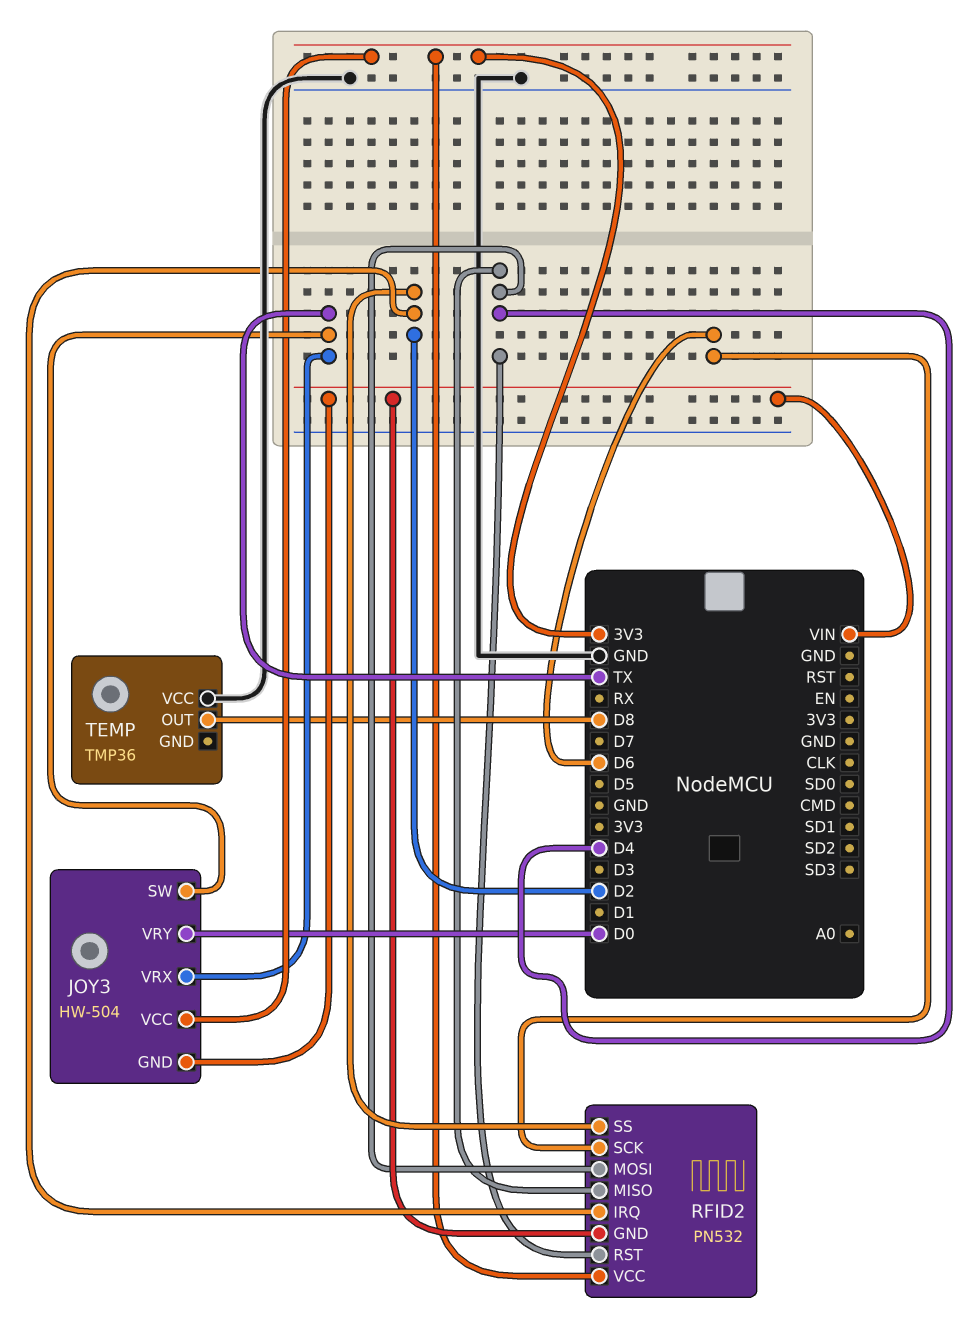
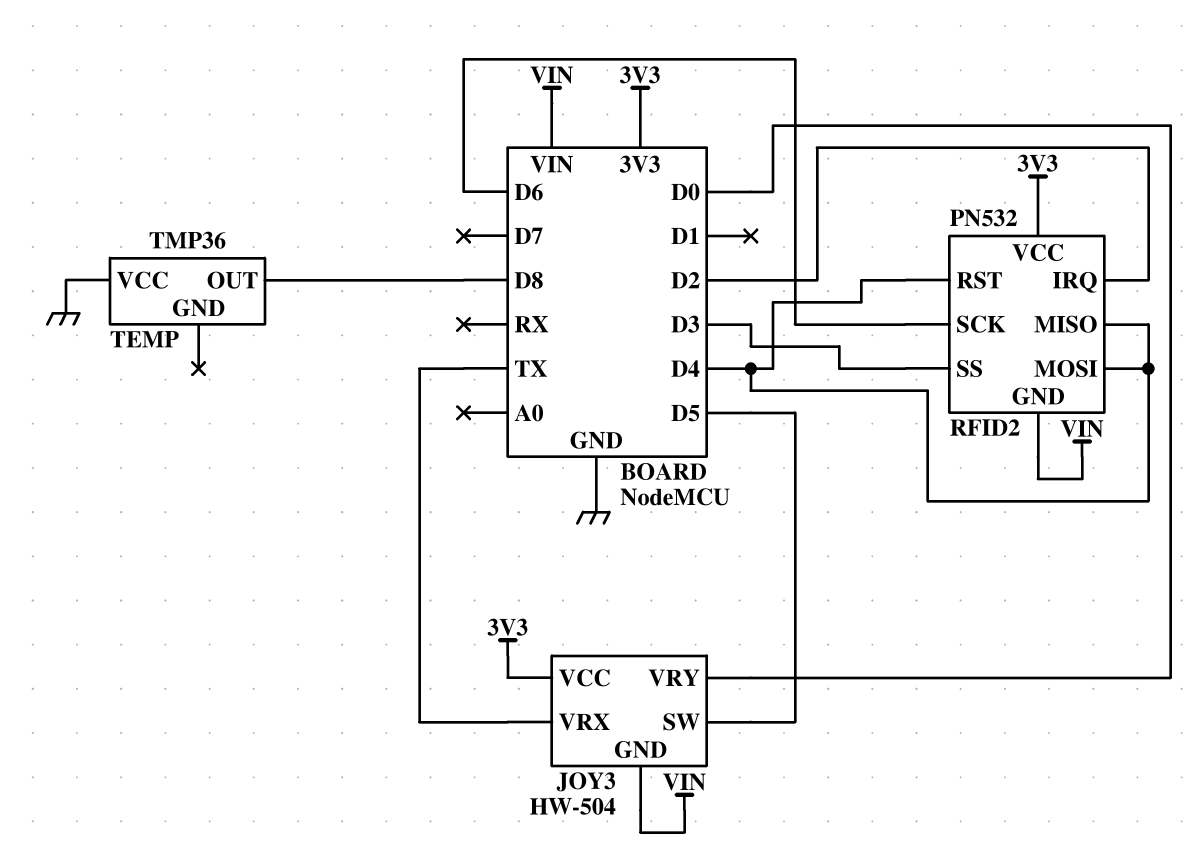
JOY3 pin SW: TX -> D5
RFID2 pin SS: D2 -> D3

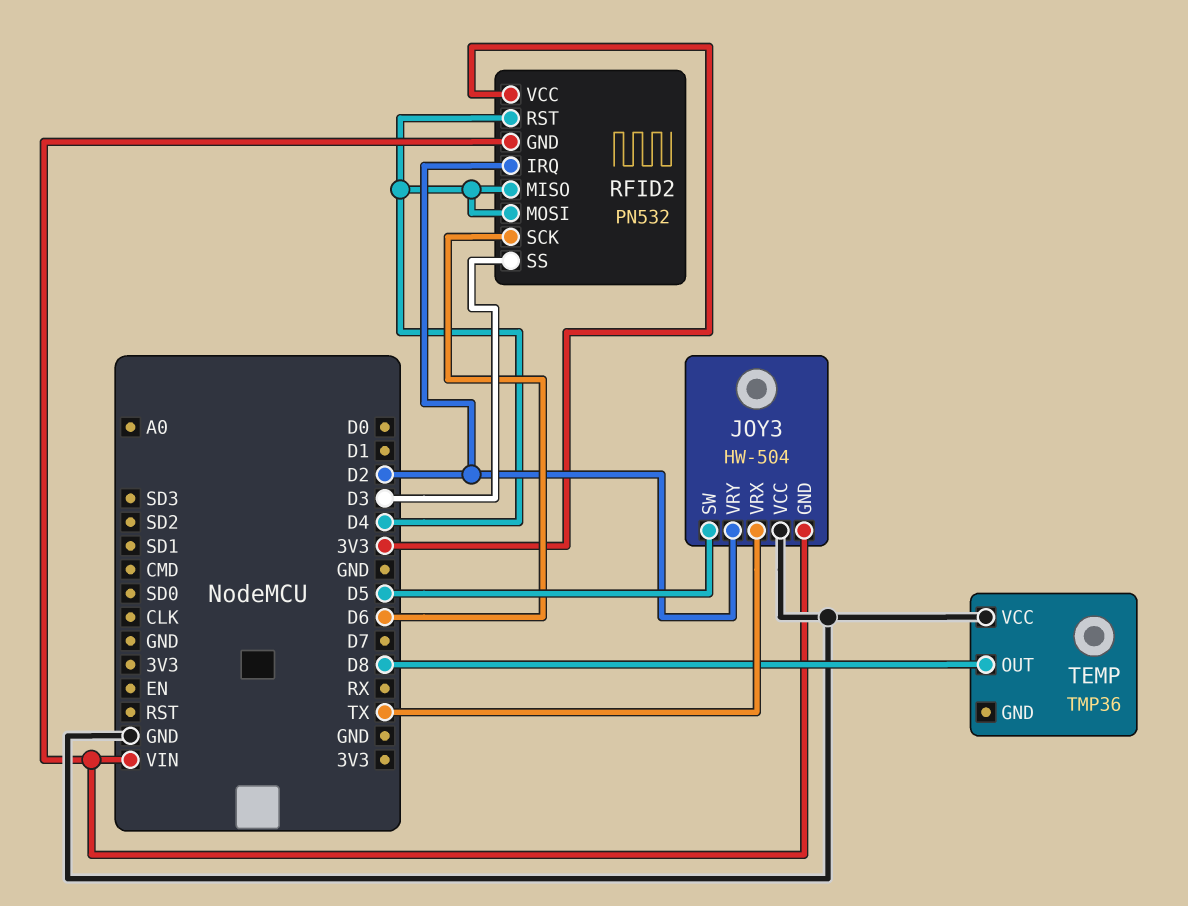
JOY3 pin VCC: 3V3 -> GND
JOY3 pin VRY: D0 -> D2

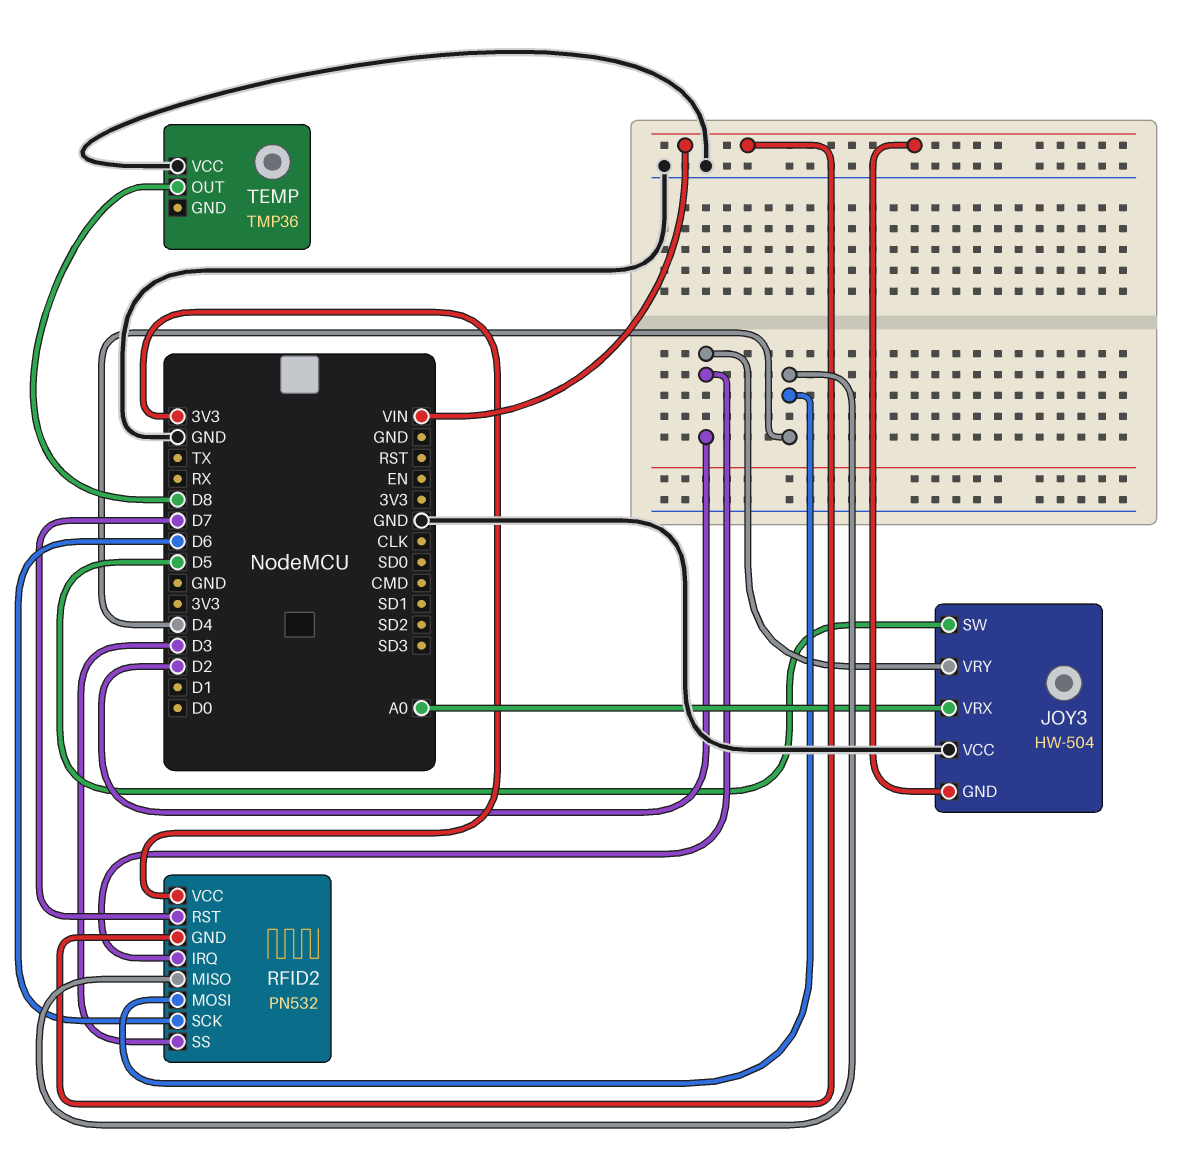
JOY3 pin VRX: TX -> A0
RFID2 pin RST: D4 -> D7

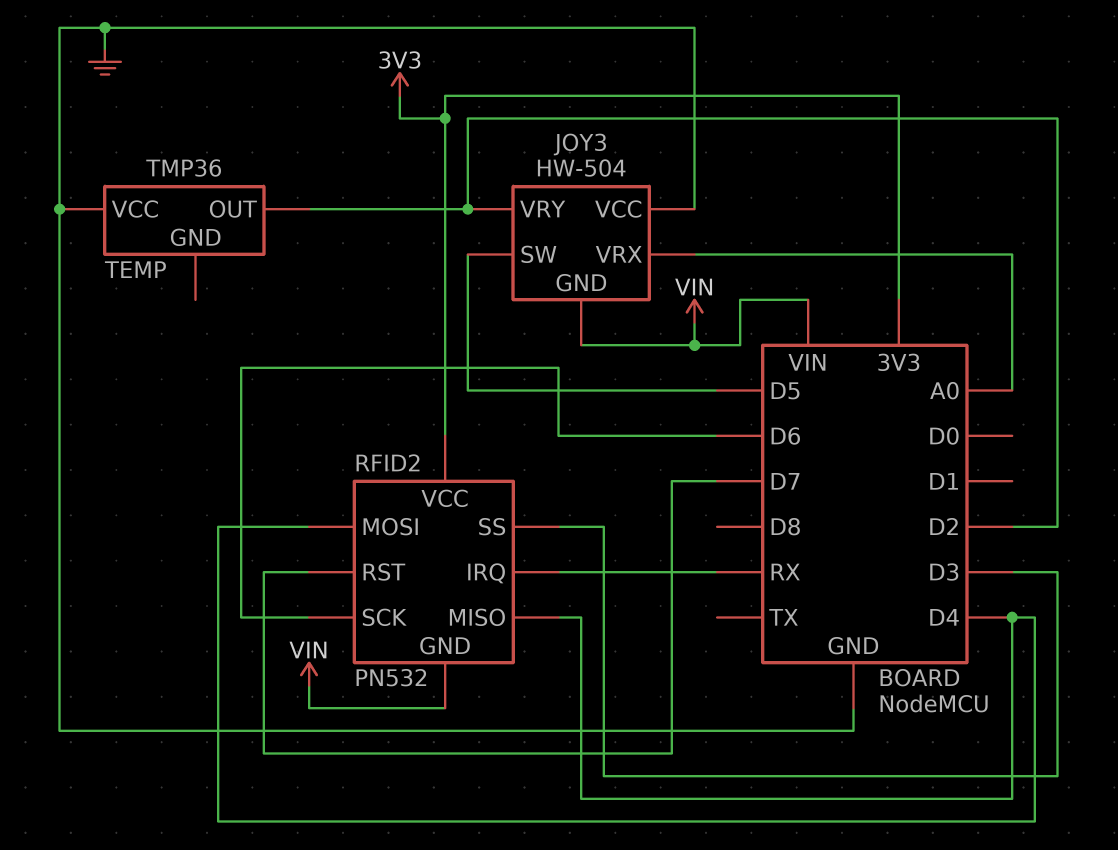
RFID2 pin IRQ: D2 -> RX
TEMP pin OUT: D8 -> D2

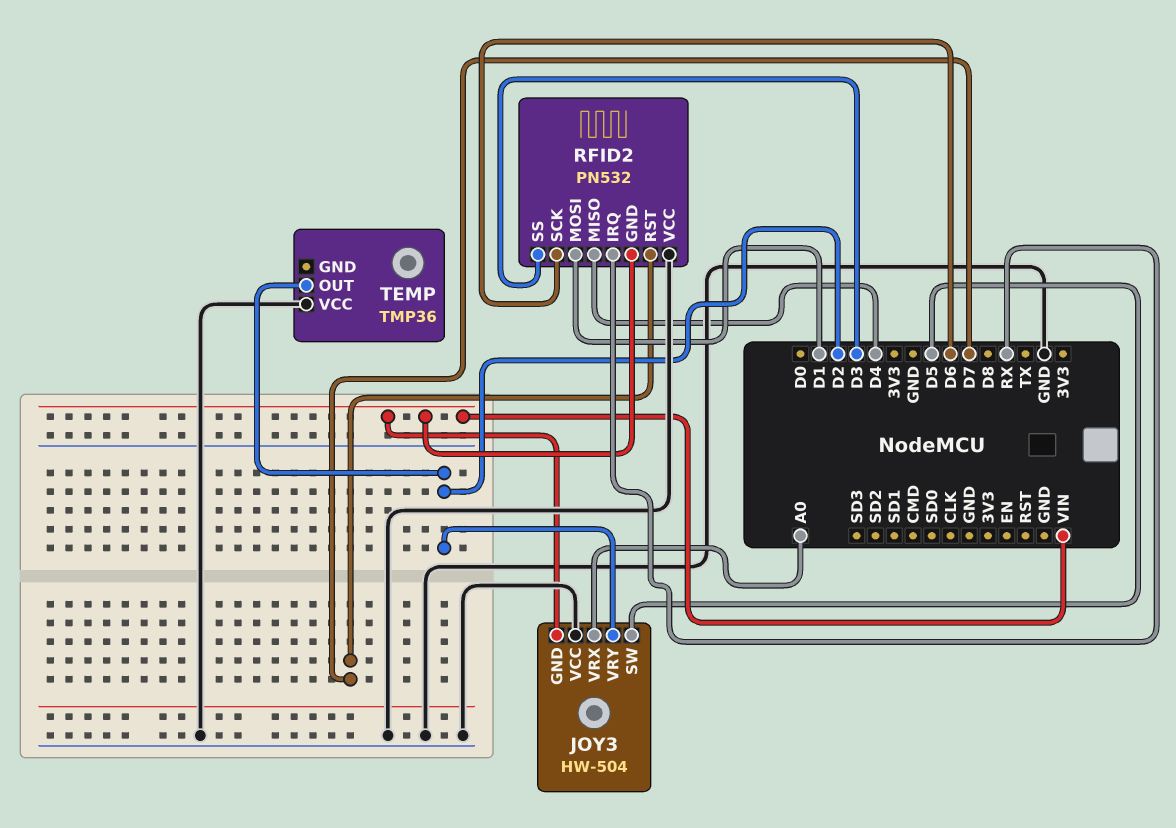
RFID2 pin MOSI: D4 -> D1
RFID2 pin VCC: 3V3 -> GND

